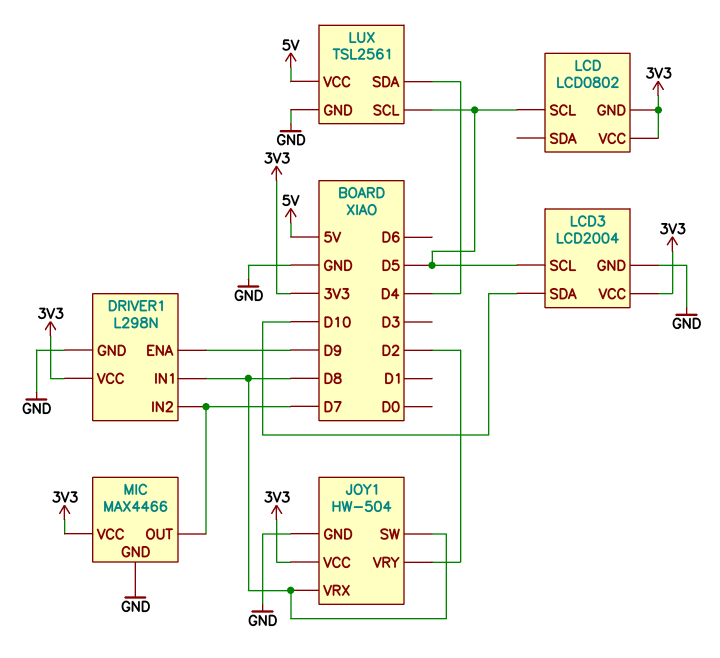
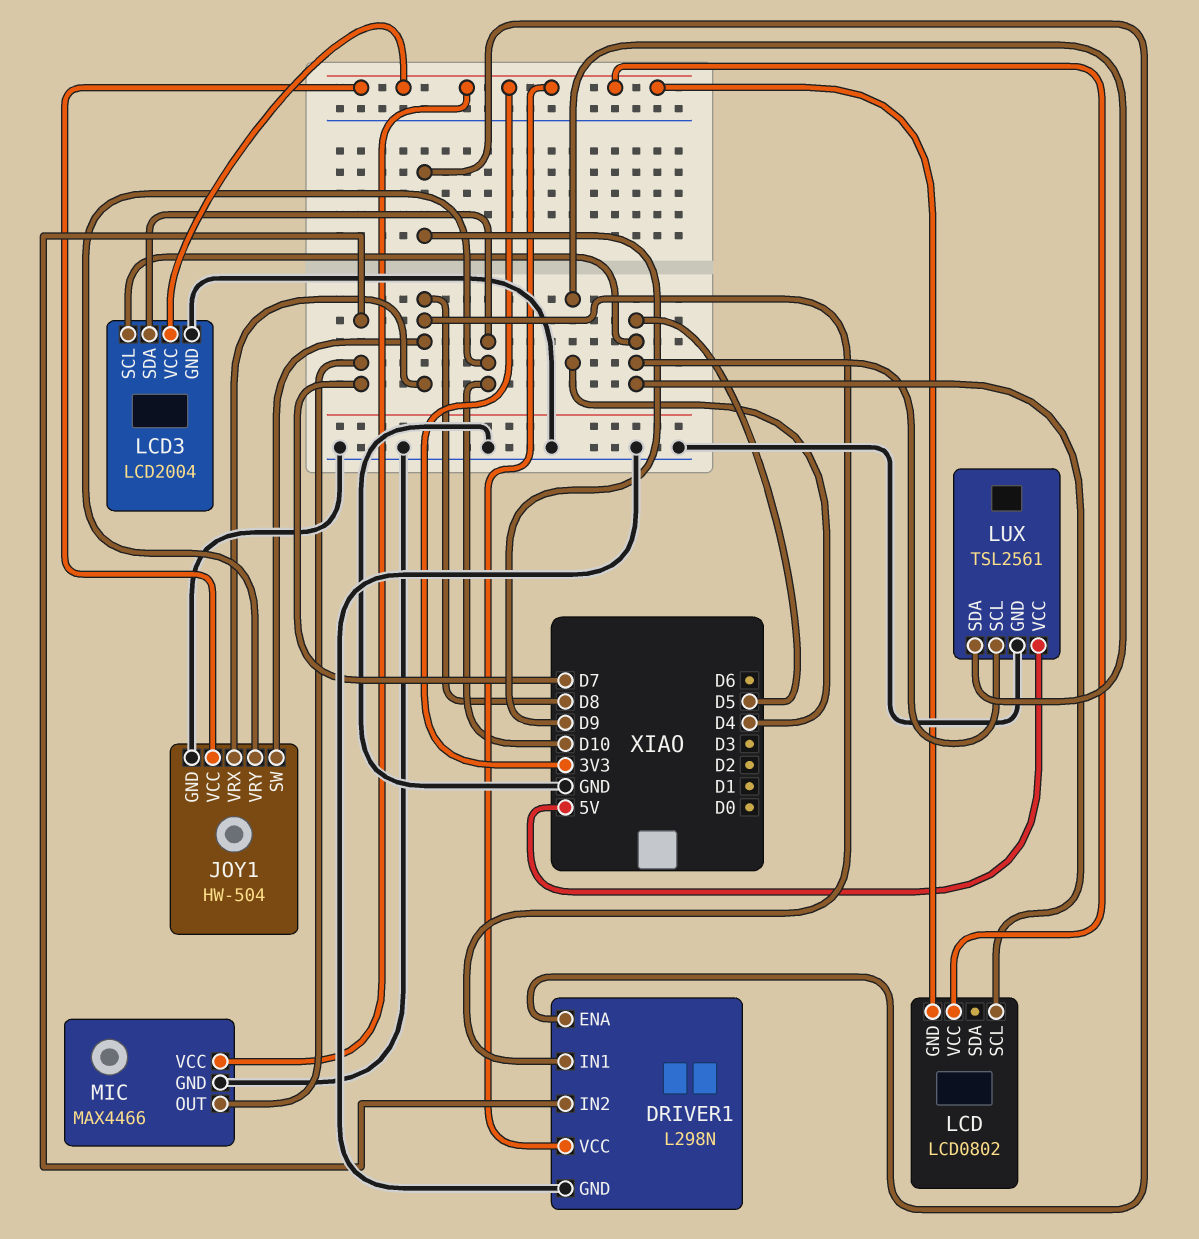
JOY1 pin VRY: D2 -> D10

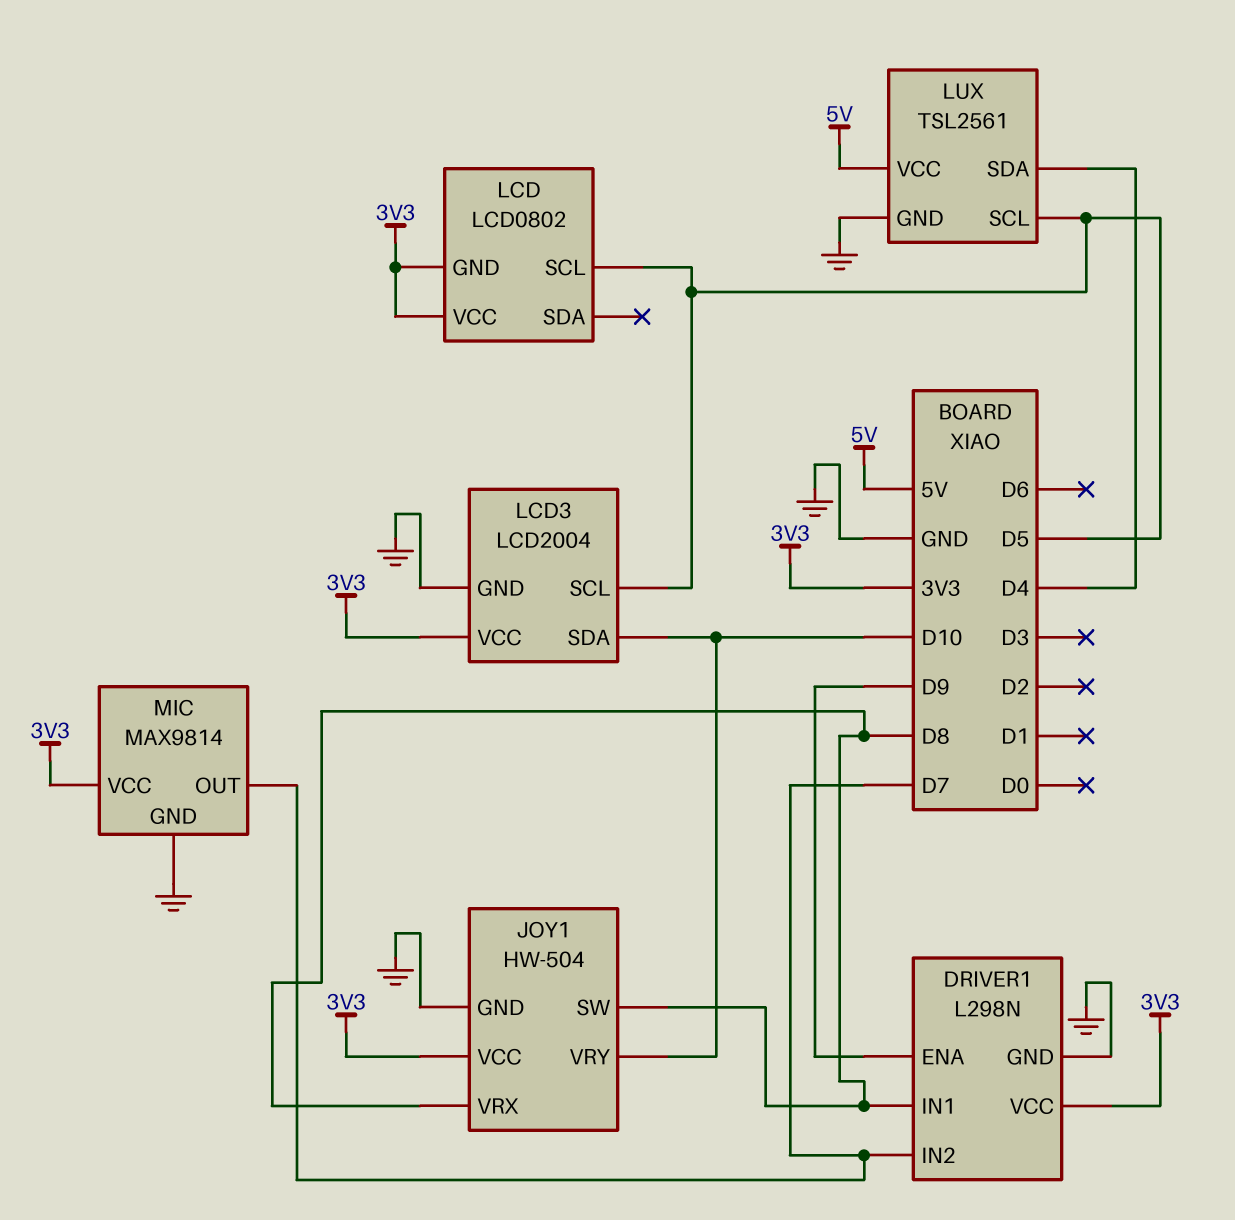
MIC: MAX4466 -> MAX9814

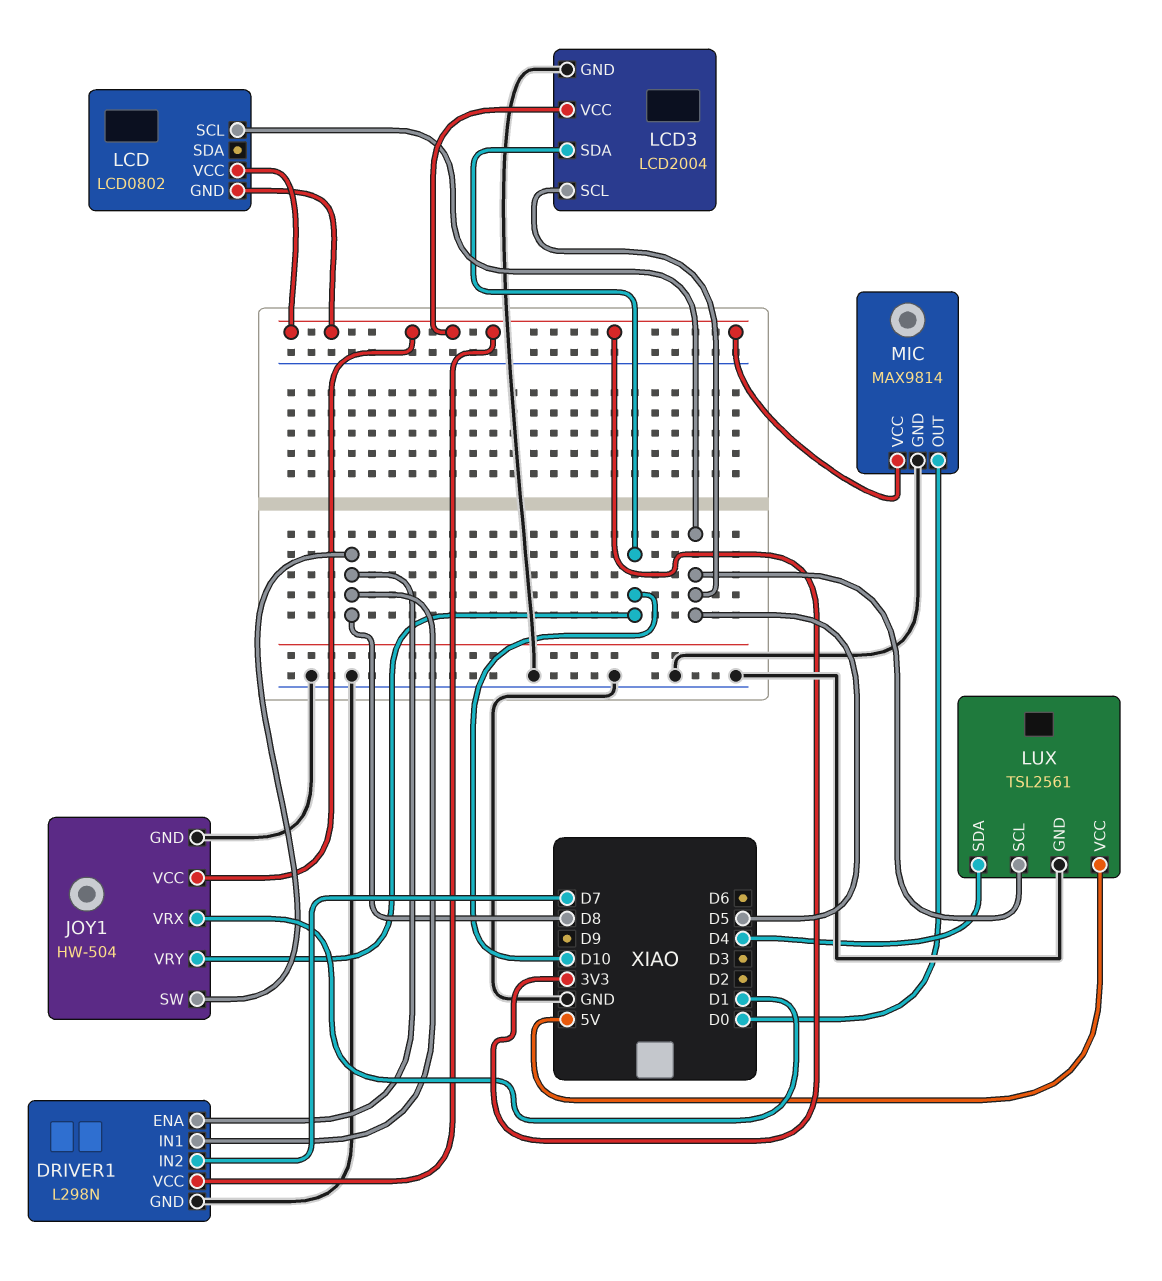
DRIVER1 pin ENA: D9 -> D8
JOY1 pin VRX: D8 -> D1
MIC pin OUT: D7 -> D0

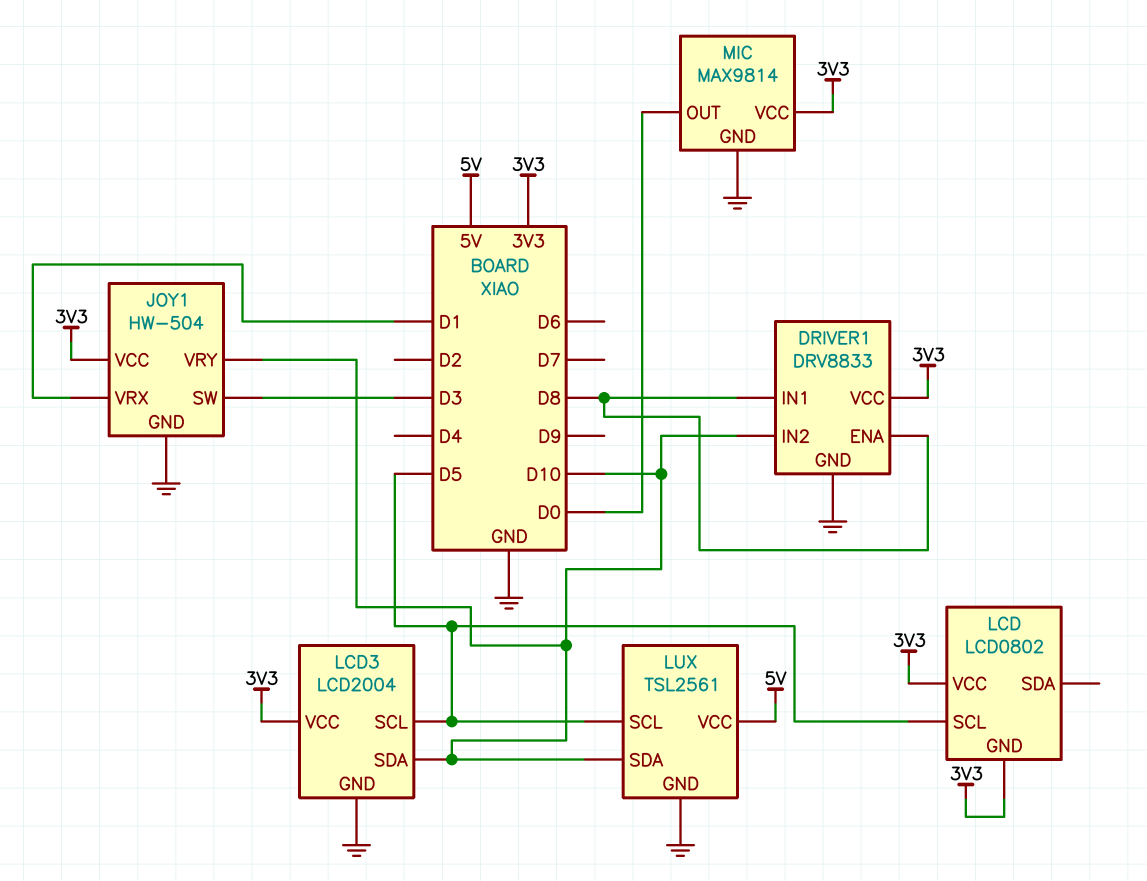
DRIVER1: L298N -> DRV8833
DRIVER1 pin IN2: D7 -> D10
JOY1 pin SW: D8 -> D3
LUX pin SDA: D4 -> D10

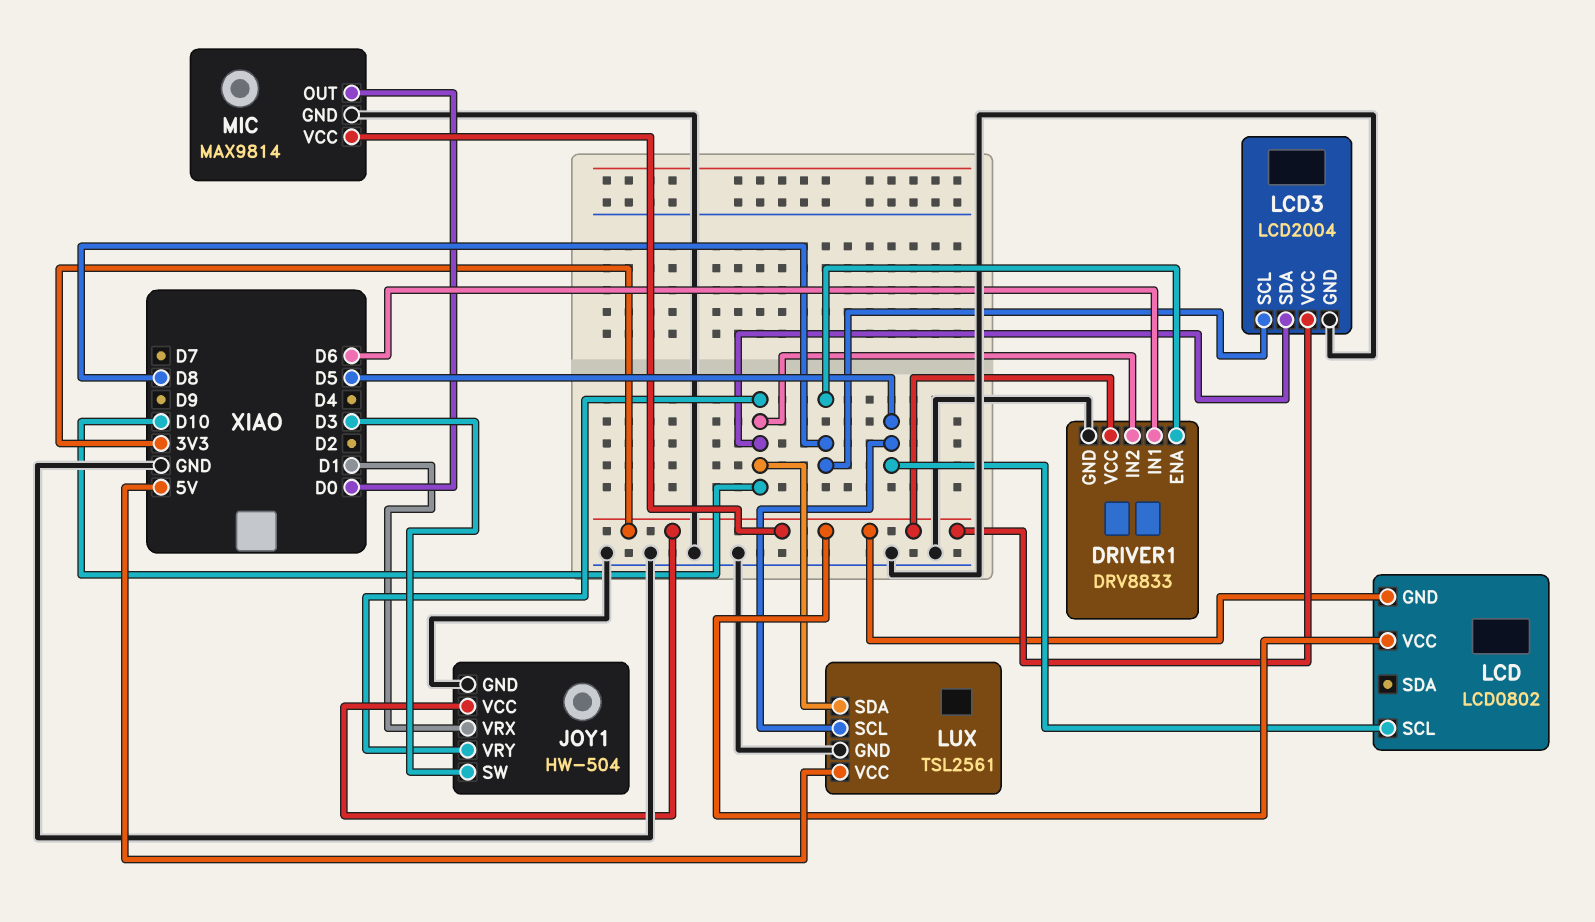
DRIVER1 pin IN1: D8 -> D6
LCD3 pin SCL: D5 -> D8

